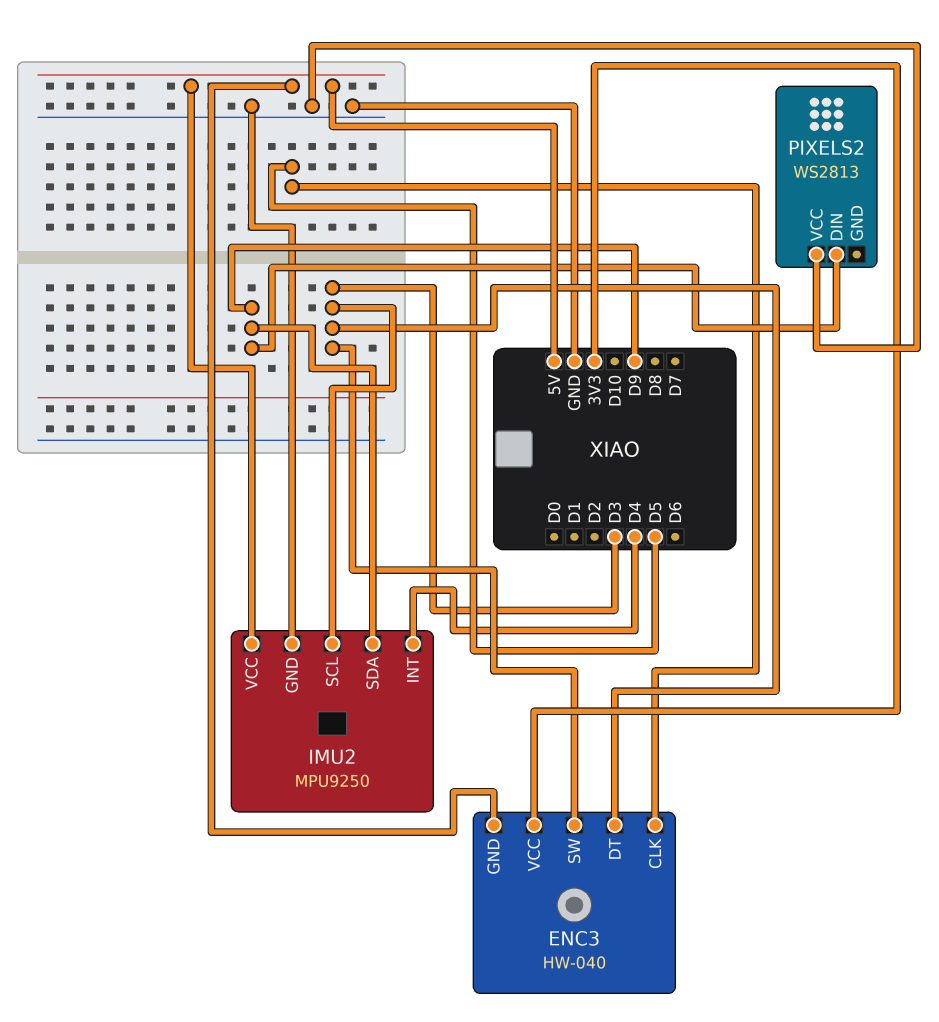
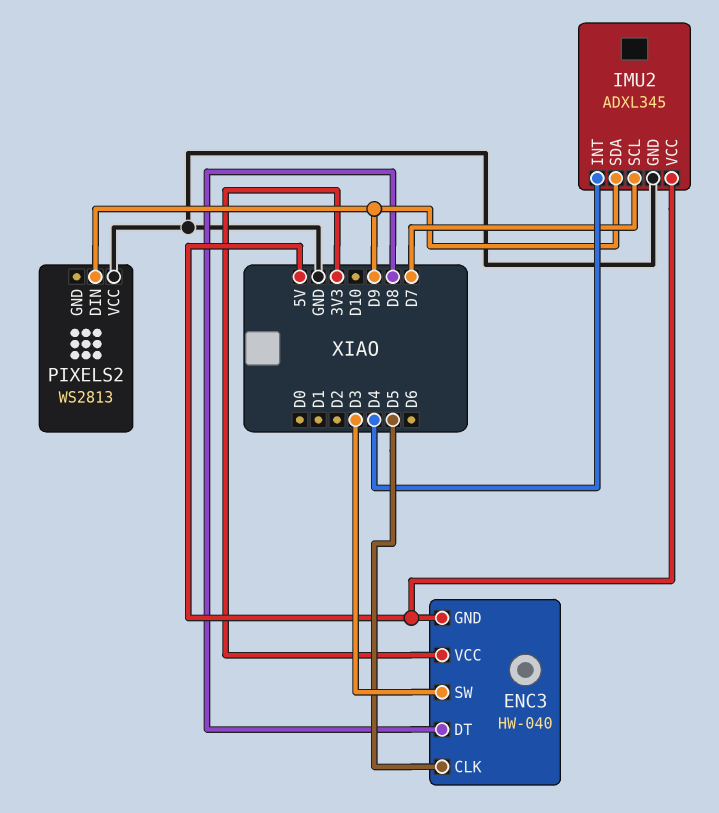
ENC3 pin DT: D3 -> D8
IMU2: MPU9250 -> ADXL345
IMU2 pin SCL: D3 -> D7

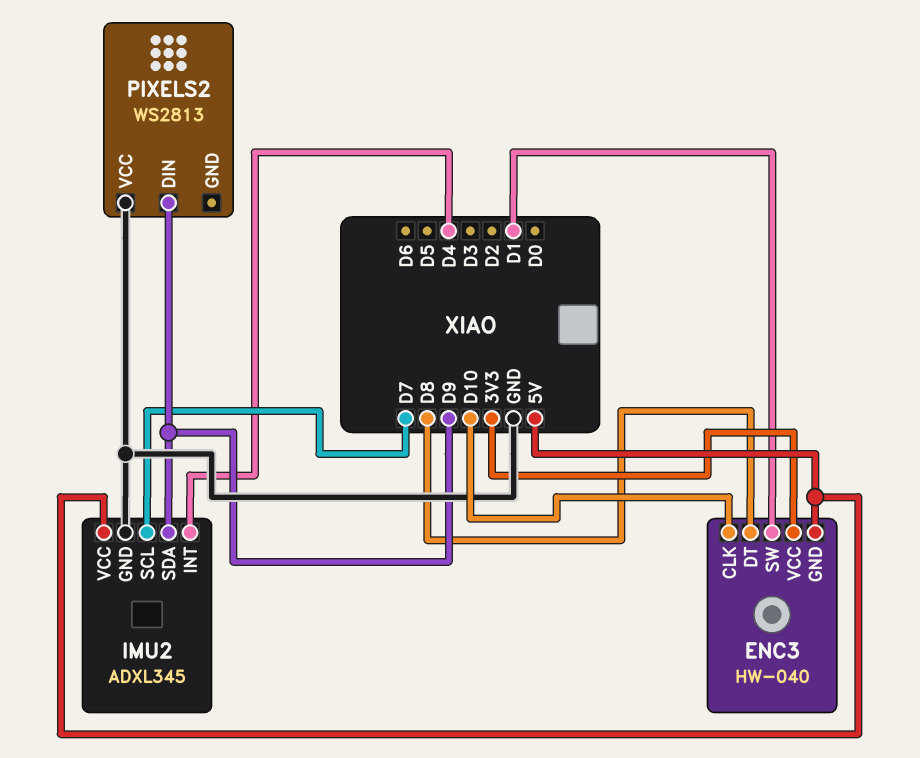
ENC3 pin CLK: D5 -> D10
ENC3 pin SW: D3 -> D1

